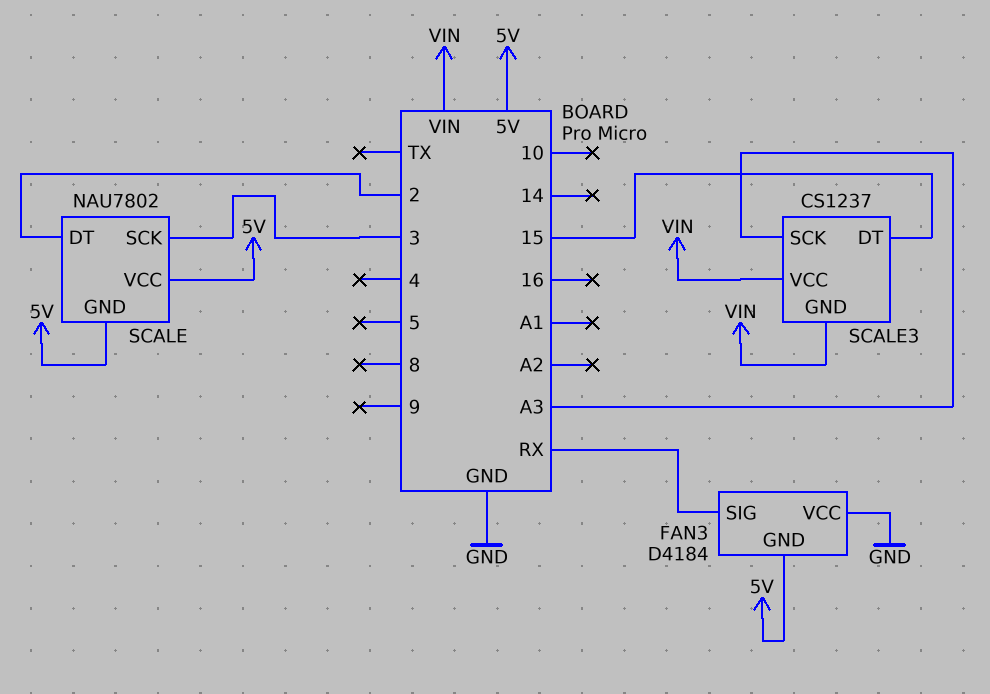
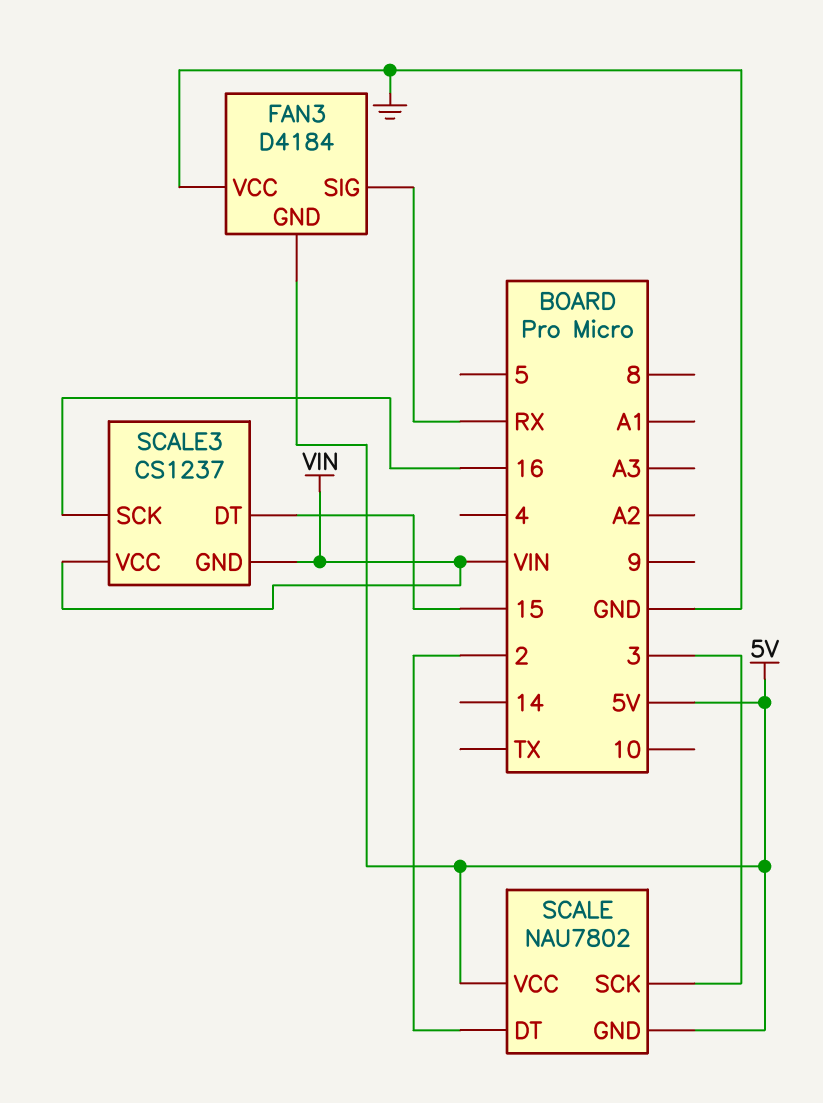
SCALE3 pin SCK: A3 -> 16

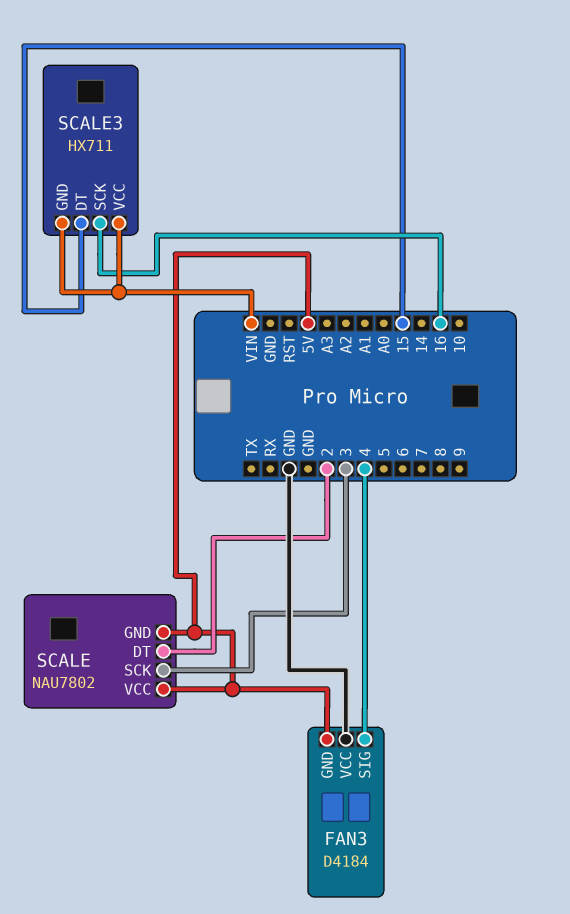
FAN3 pin SIG: RX -> 4
SCALE3: CS1237 -> HX711

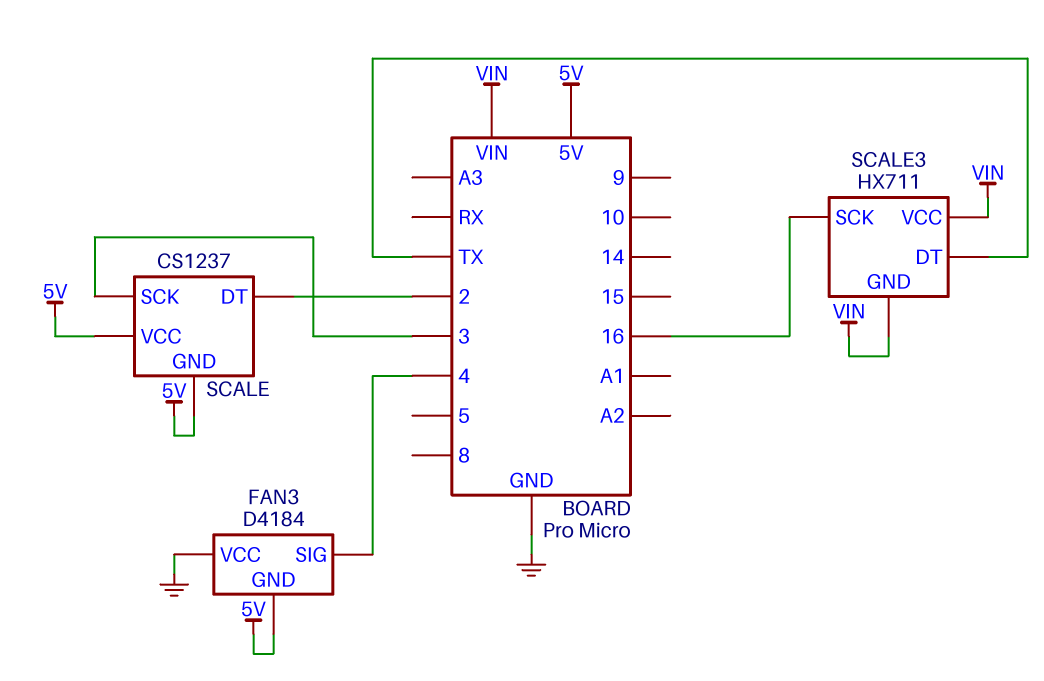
SCALE: NAU7802 -> CS1237
SCALE3 pin DT: 15 -> TX

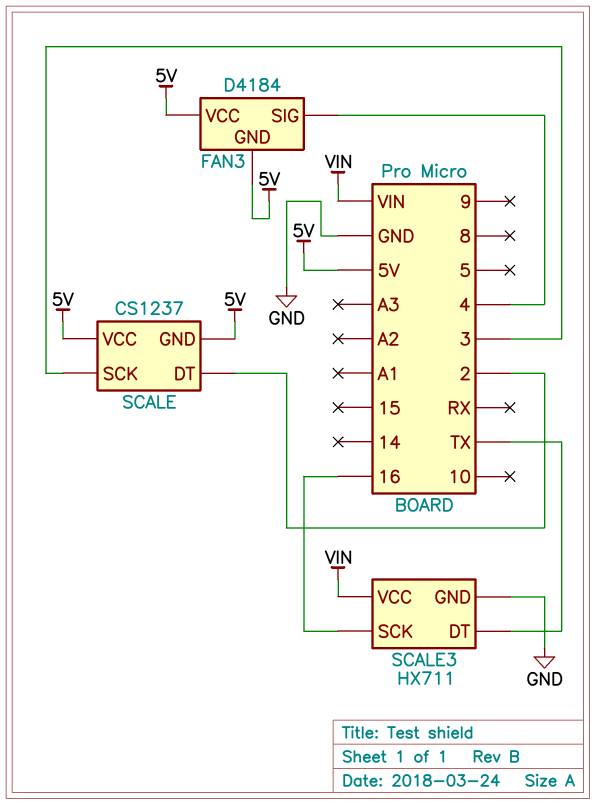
FAN3 pin VCC: GND -> 5V
SCALE3 pin GND: VIN -> GND

